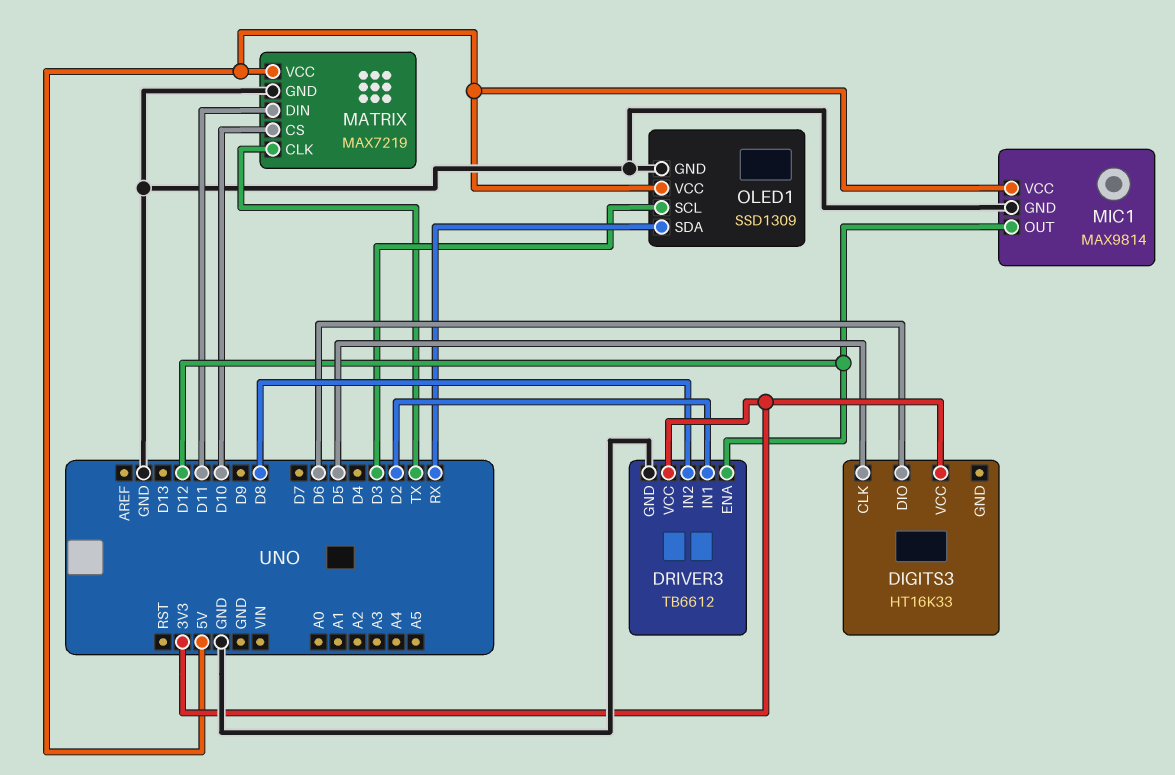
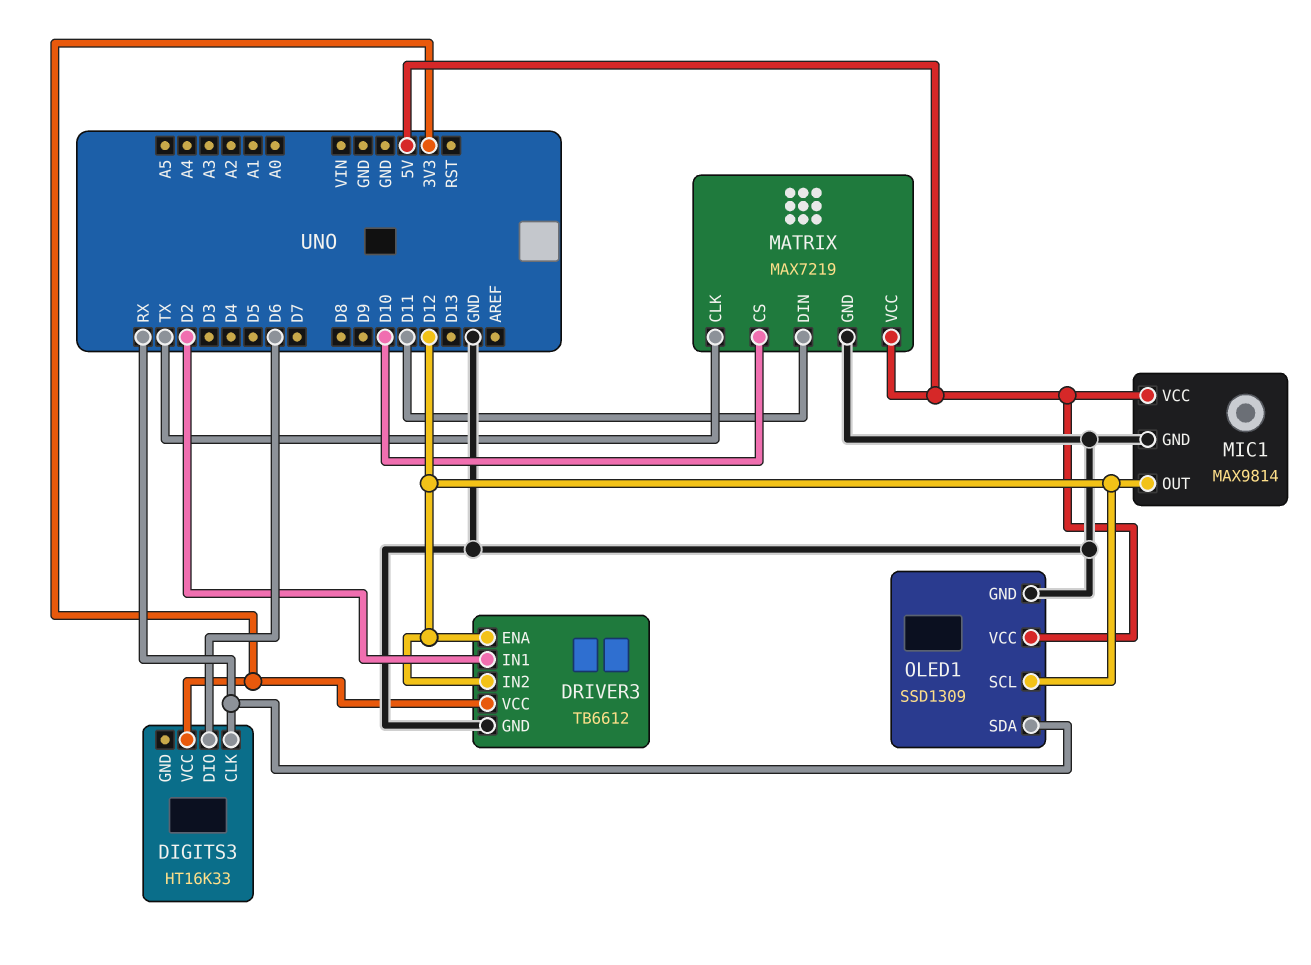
DIGITS3 pin CLK: D5 -> RX
DRIVER3 pin IN2: D8 -> D12
OLED1 pin SCL: D3 -> D12

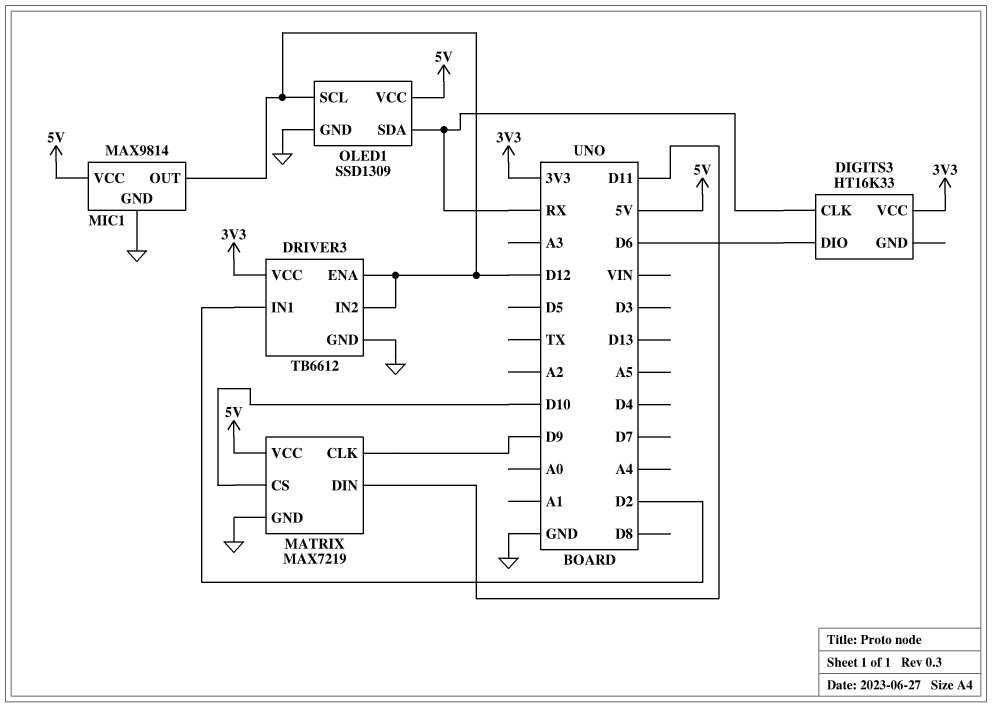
MATRIX pin CLK: TX -> D9

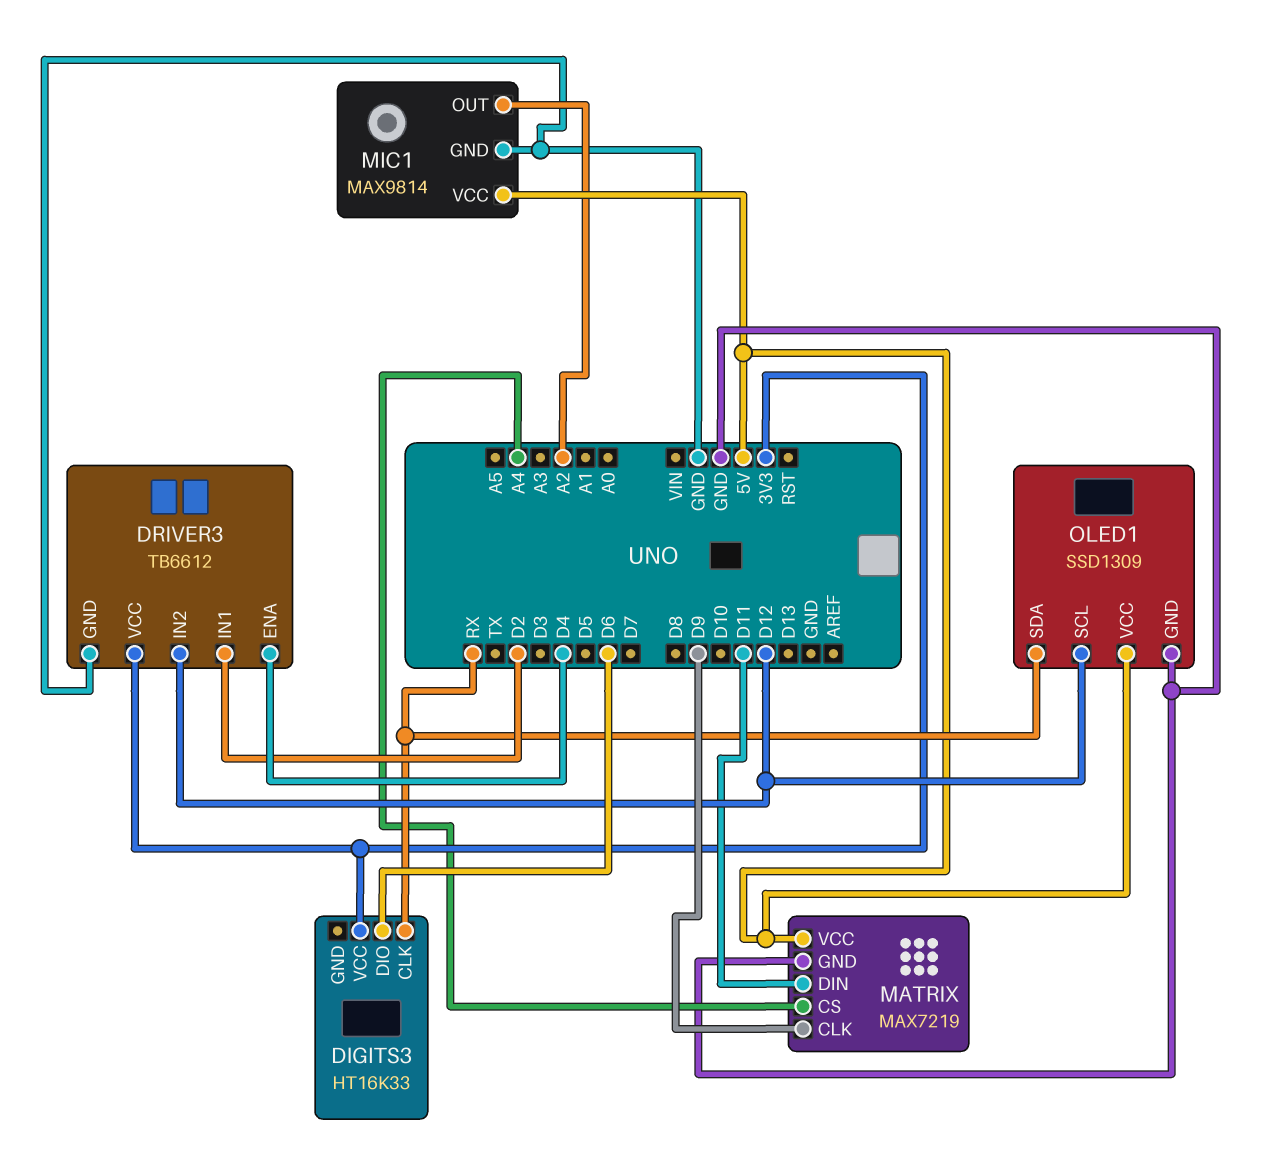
DRIVER3 pin ENA: D12 -> D4
MATRIX pin CS: D10 -> A4
MIC1 pin OUT: D12 -> A2

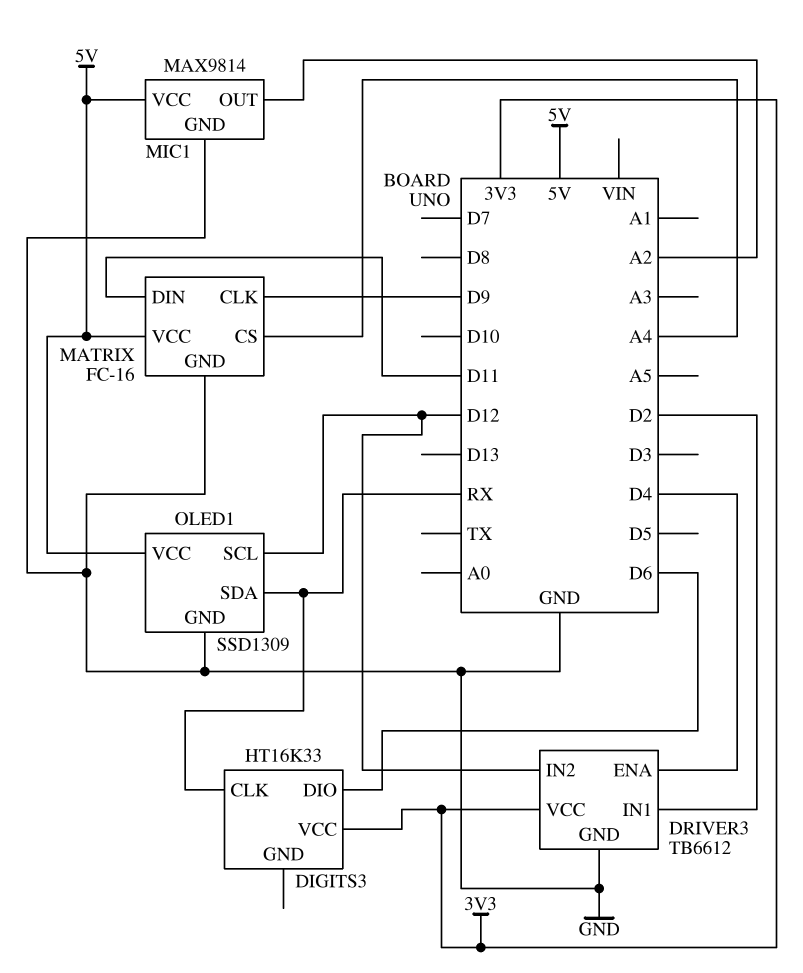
MATRIX: MAX7219 -> FC-16

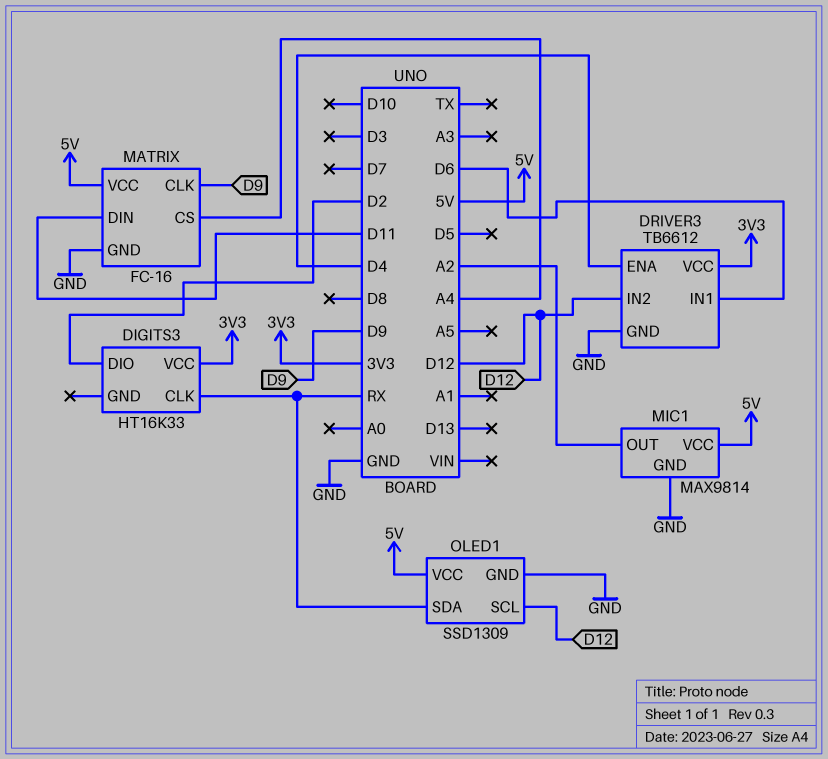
DIGITS3 pin DIO: D6 -> D2
DRIVER3 pin IN1: D2 -> D6

